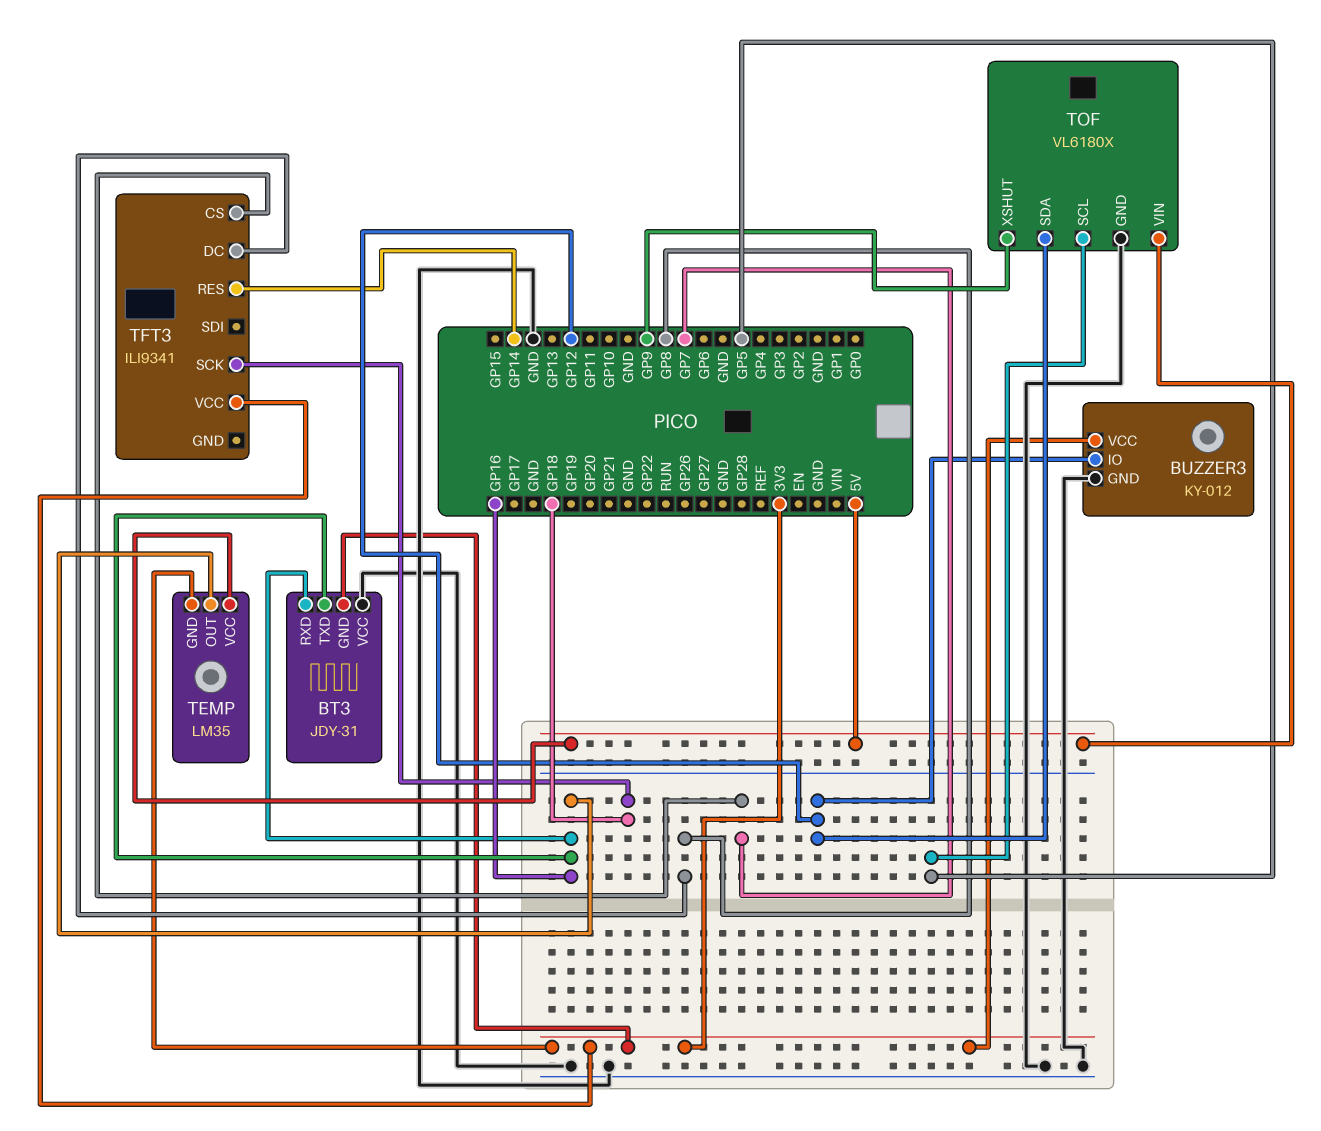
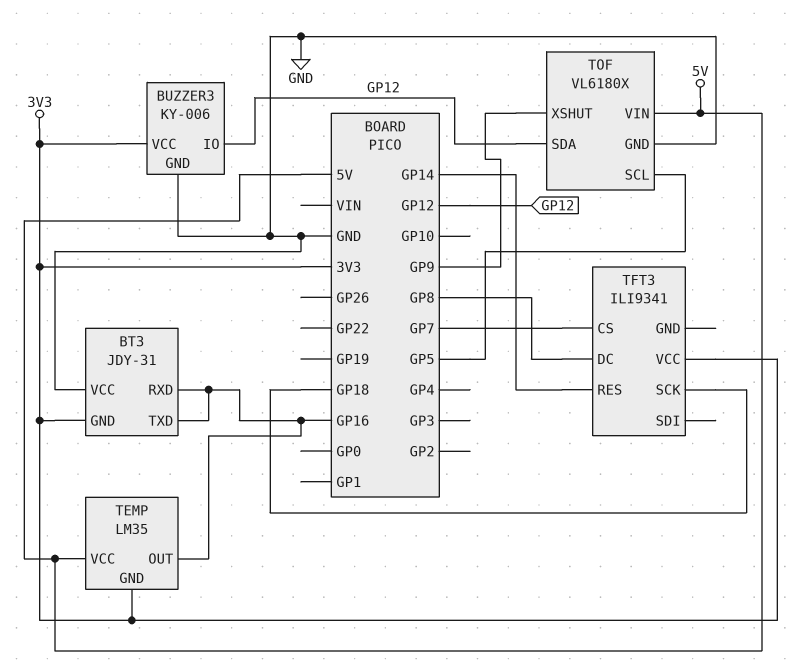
BUZZER3: KY-012 -> KY-006

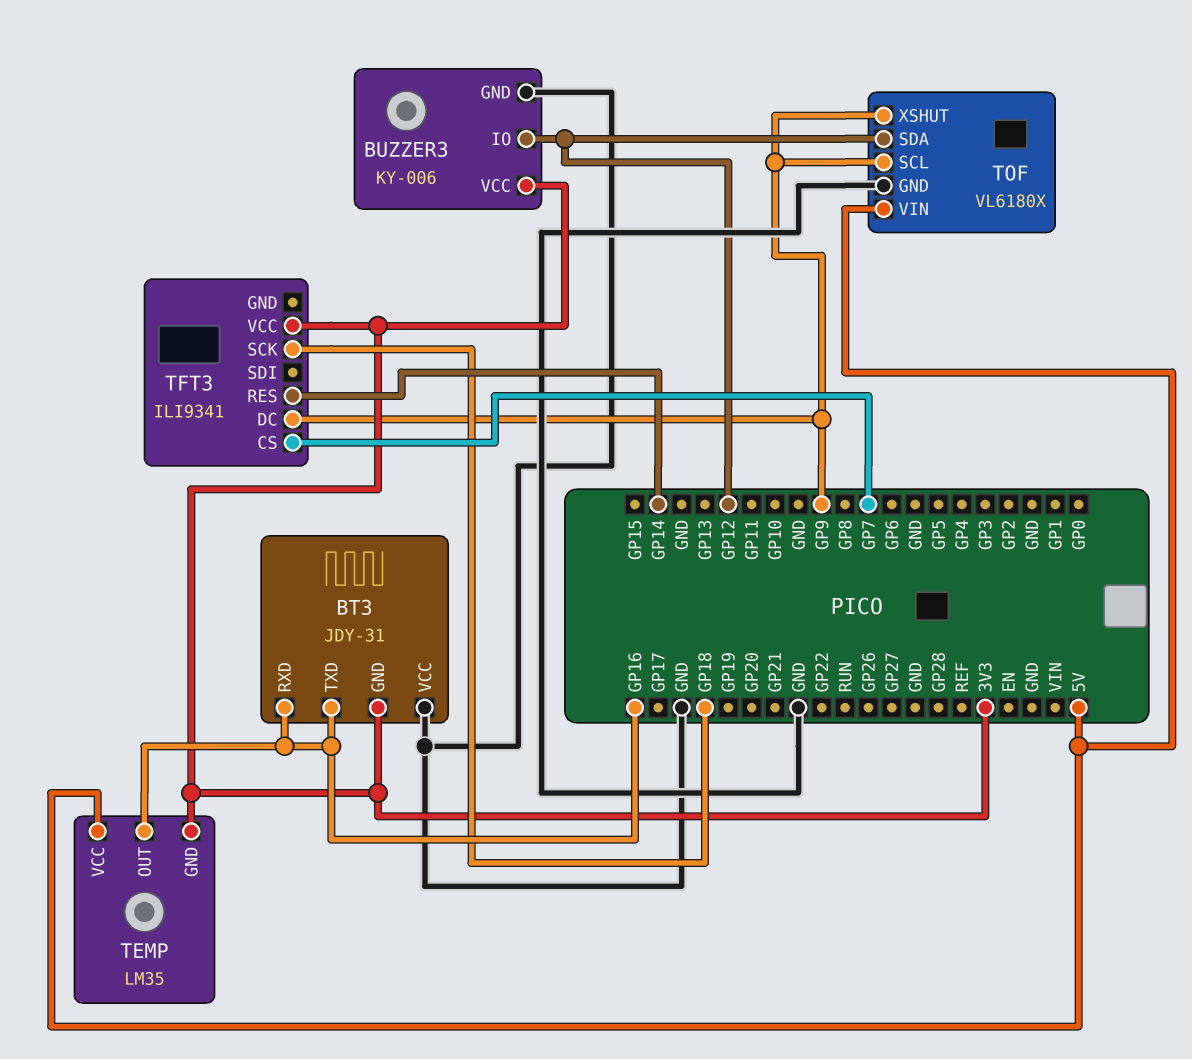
TFT3 pin DC: GP8 -> GP9
TOF pin SCL: GP5 -> GP9

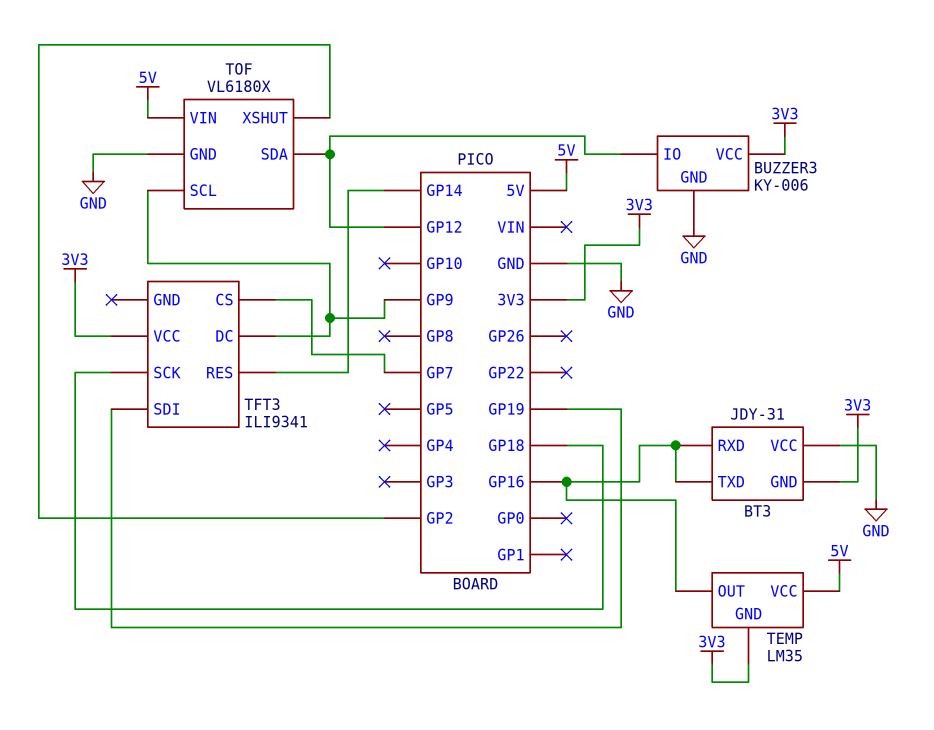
TFT3 pin SDI: none -> GP19
TOF pin XSHUT: GP9 -> GP2

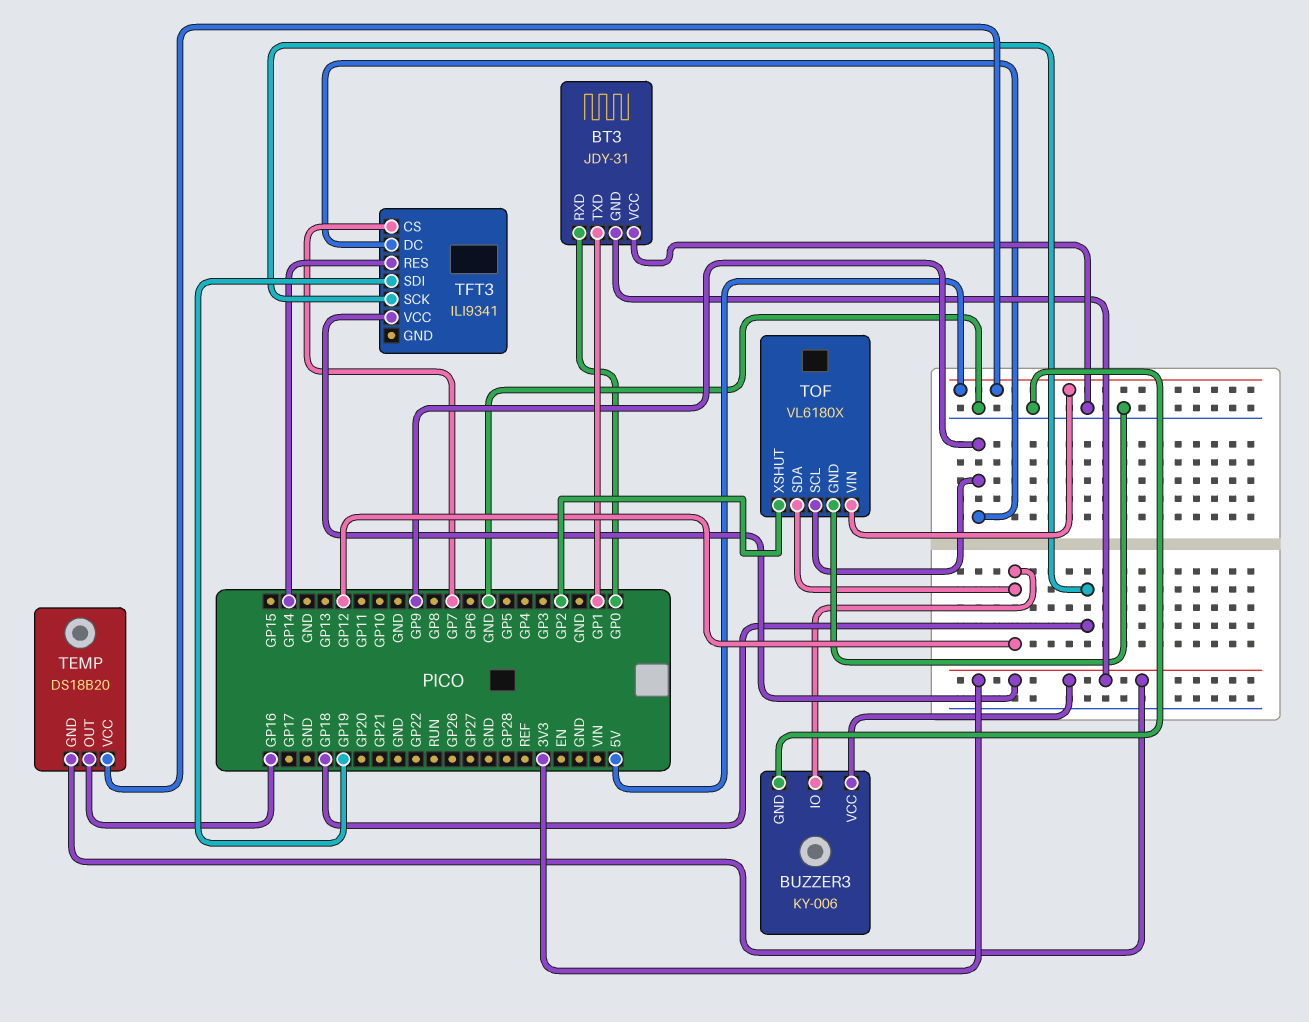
BT3 pin RXD: GP16 -> GP0
BT3 pin TXD: GP16 -> GP1
TEMP: LM35 -> DS18B20

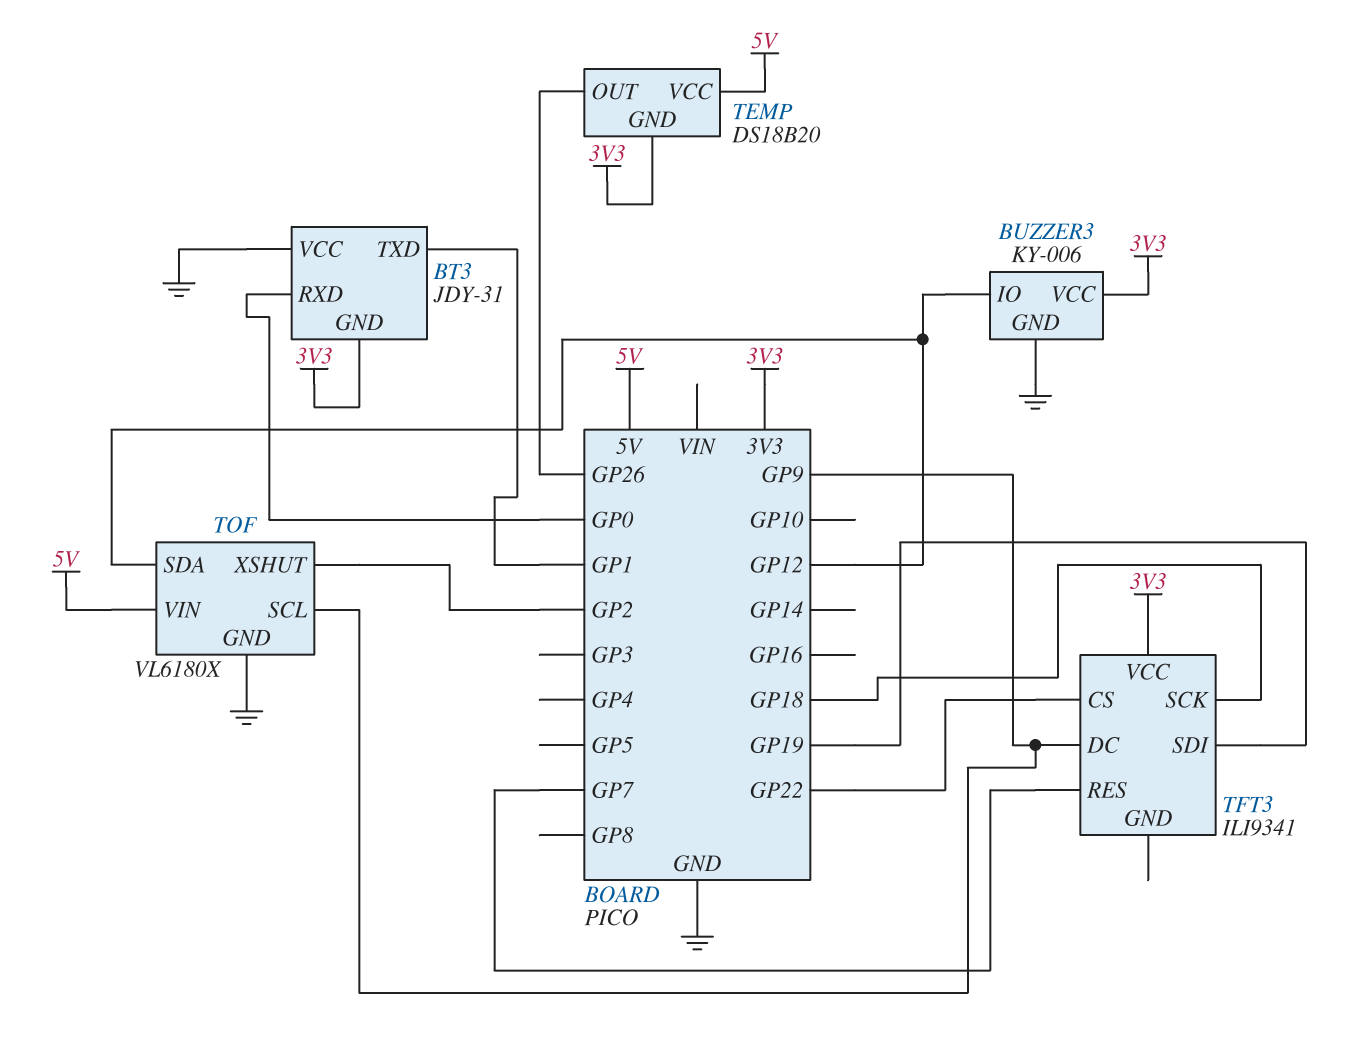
TEMP pin OUT: GP16 -> GP26
TFT3 pin CS: GP7 -> GP22
TFT3 pin RES: GP14 -> GP7

